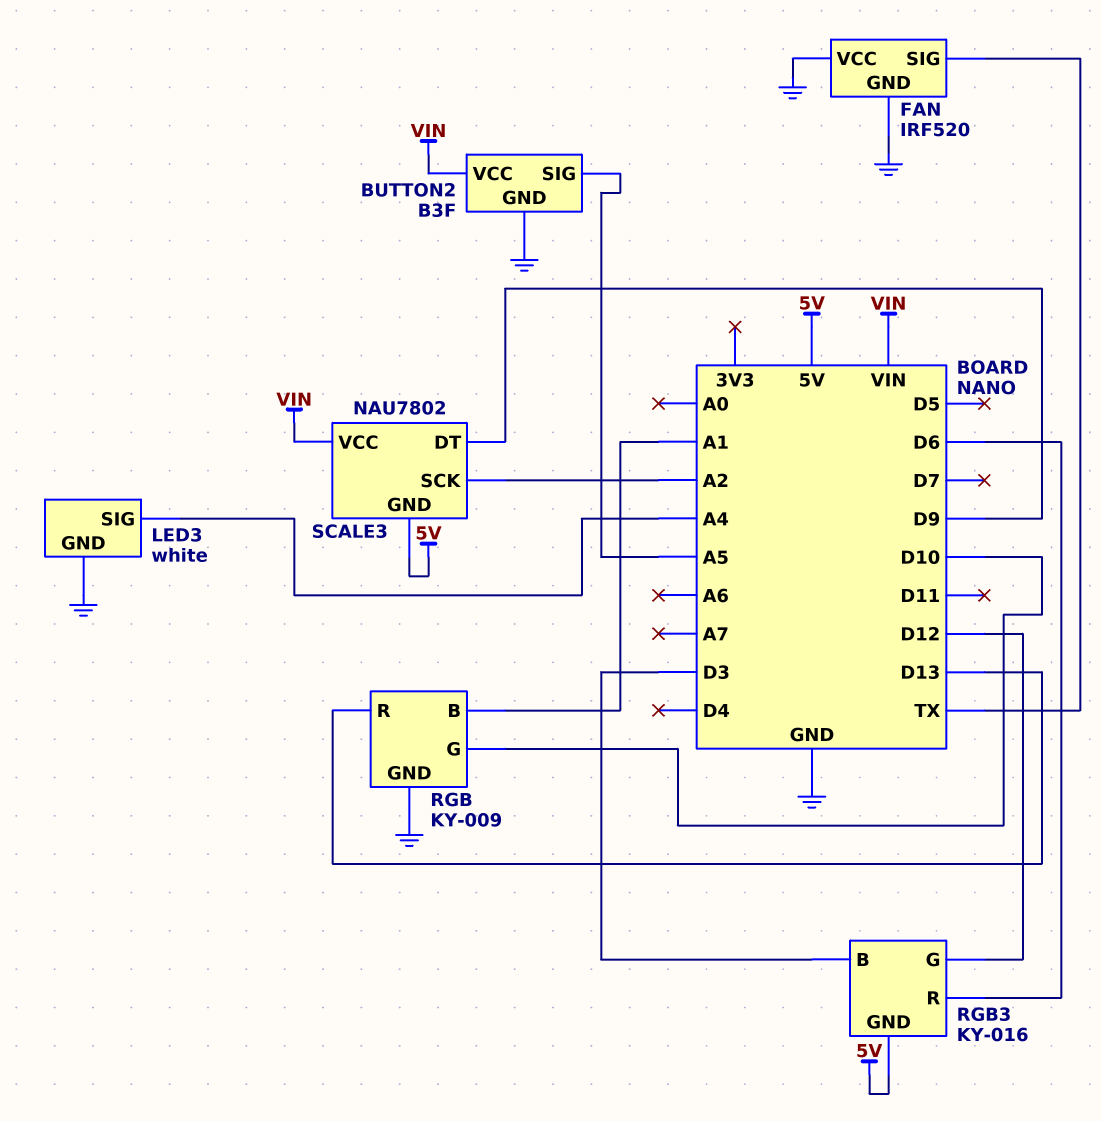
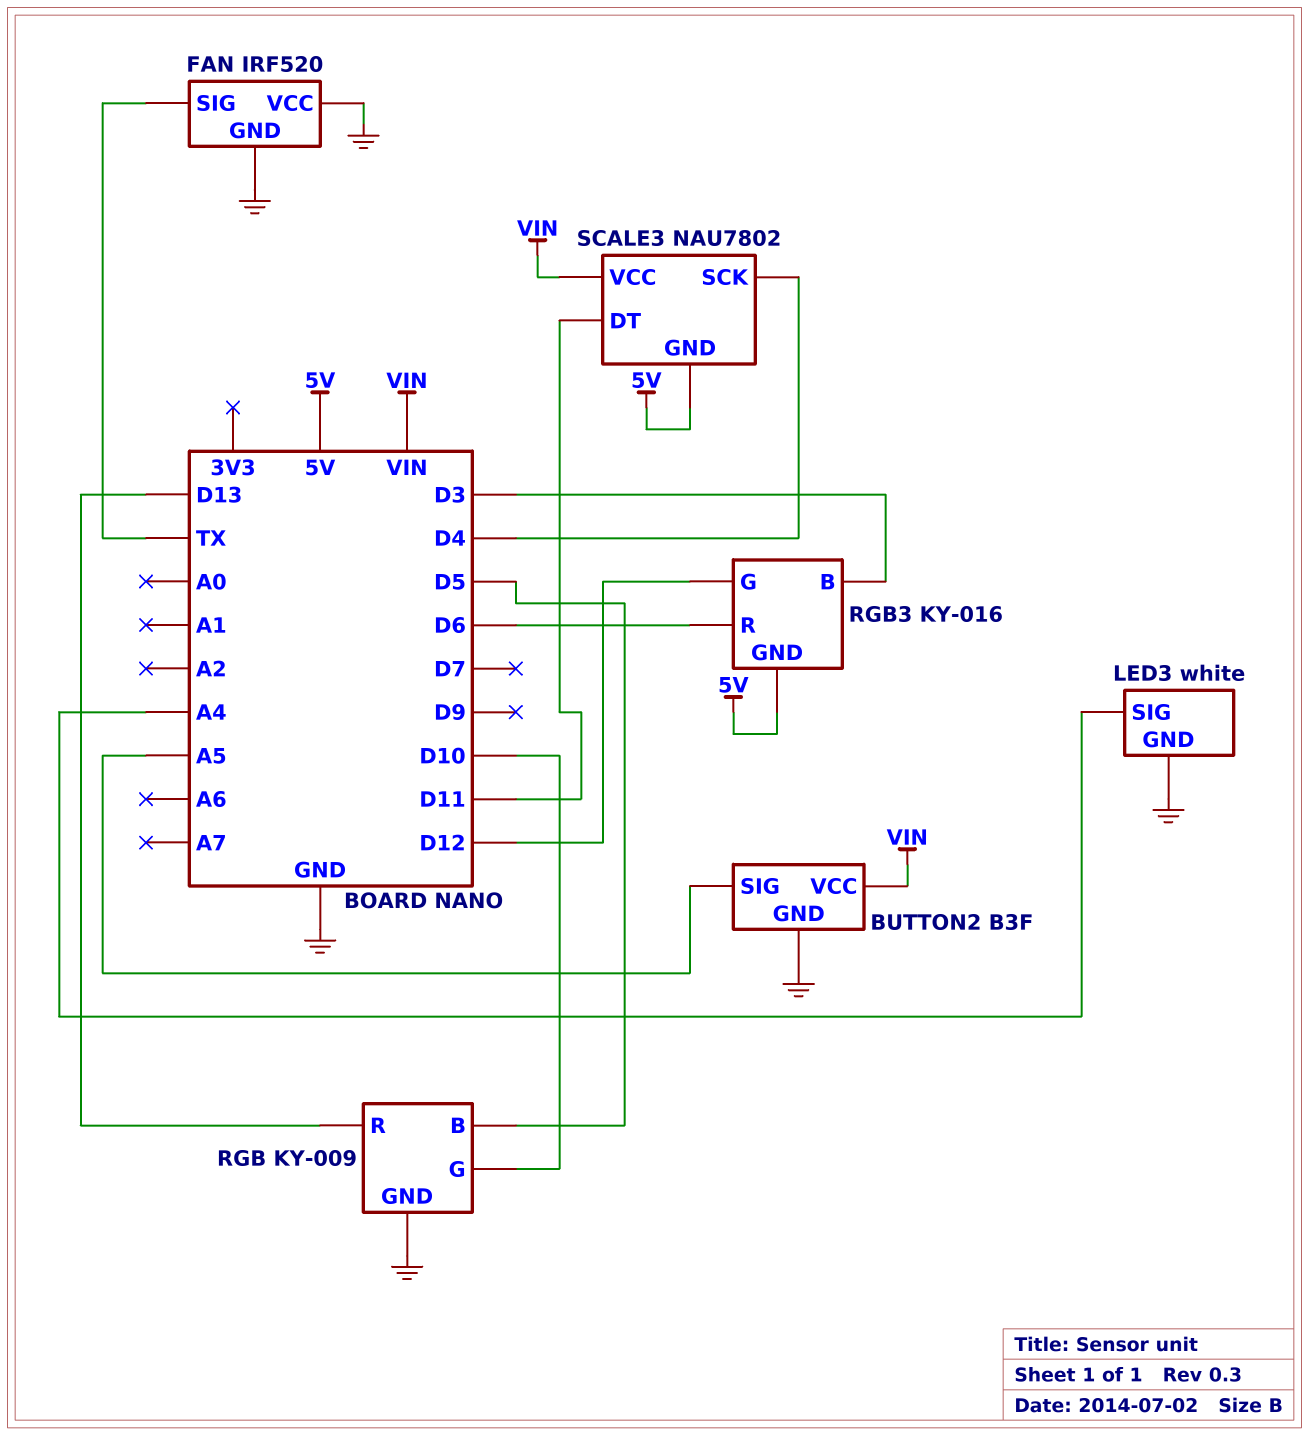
RGB pin B: A1 -> D5
SCALE3 pin DT: D9 -> D11
SCALE3 pin SCK: A2 -> D4

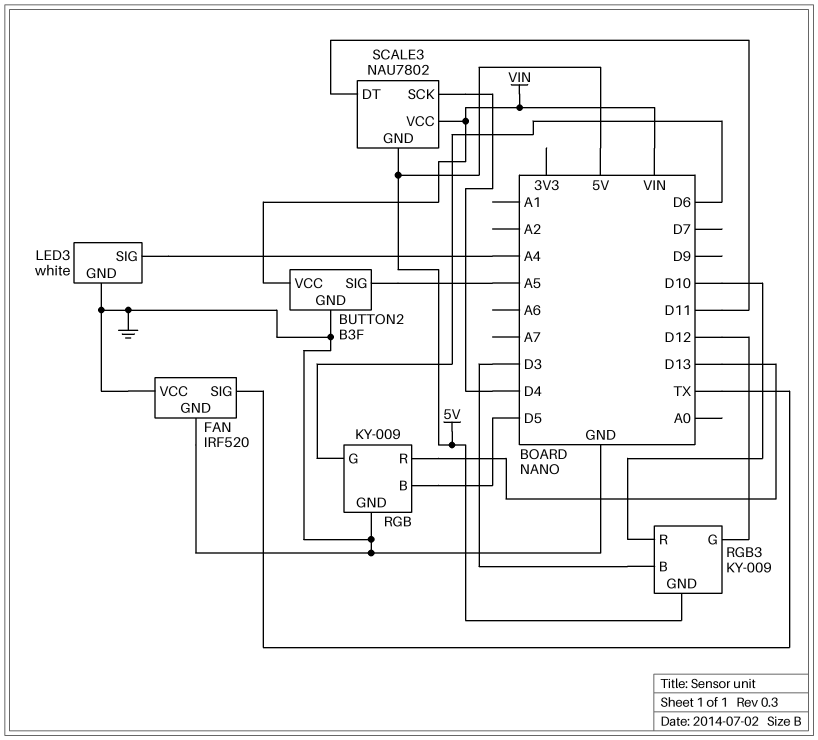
RGB pin G: D10 -> D6
RGB3: KY-016 -> KY-009
RGB3 pin R: D6 -> D10

